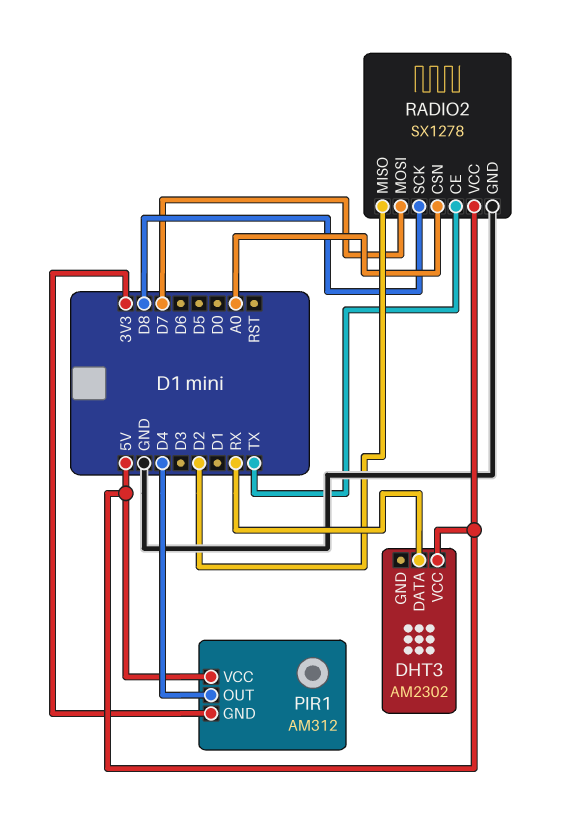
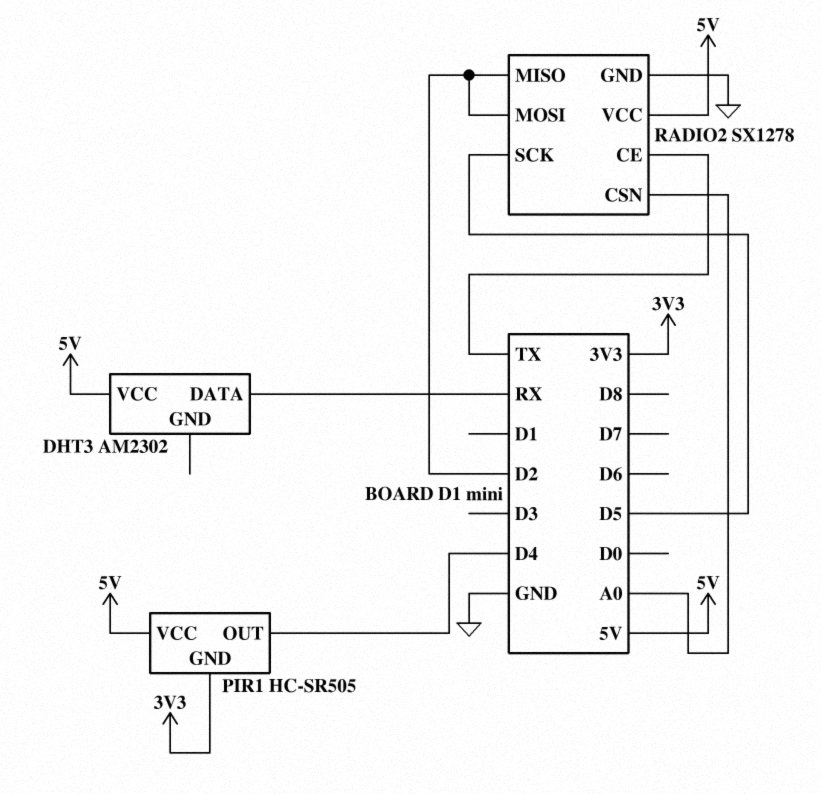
PIR1: AM312 -> HC-SR505
RADIO2 pin MOSI: D7 -> D2
RADIO2 pin SCK: D8 -> D5

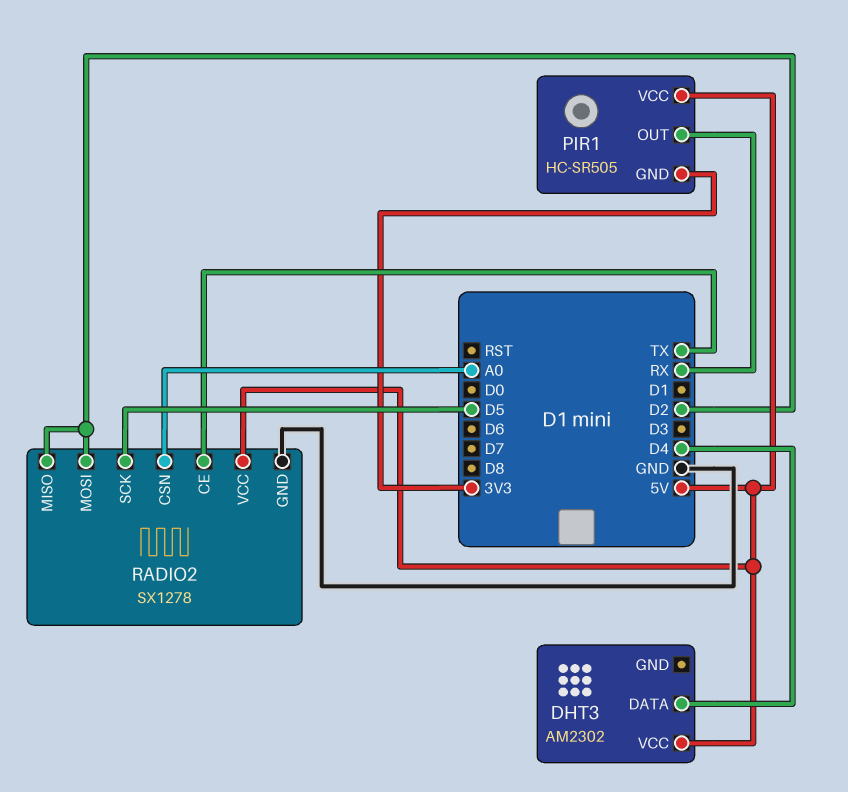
DHT3 pin DATA: RX -> D4
PIR1 pin OUT: D4 -> RX

